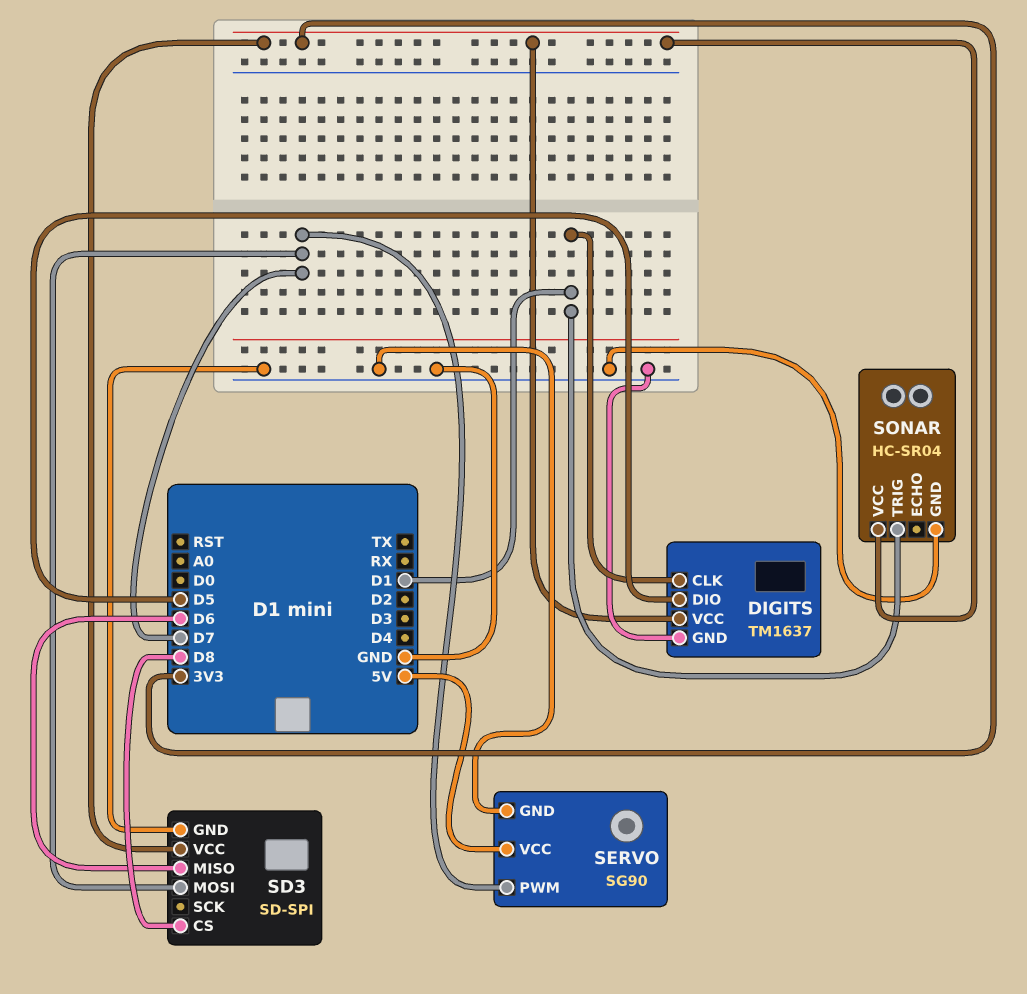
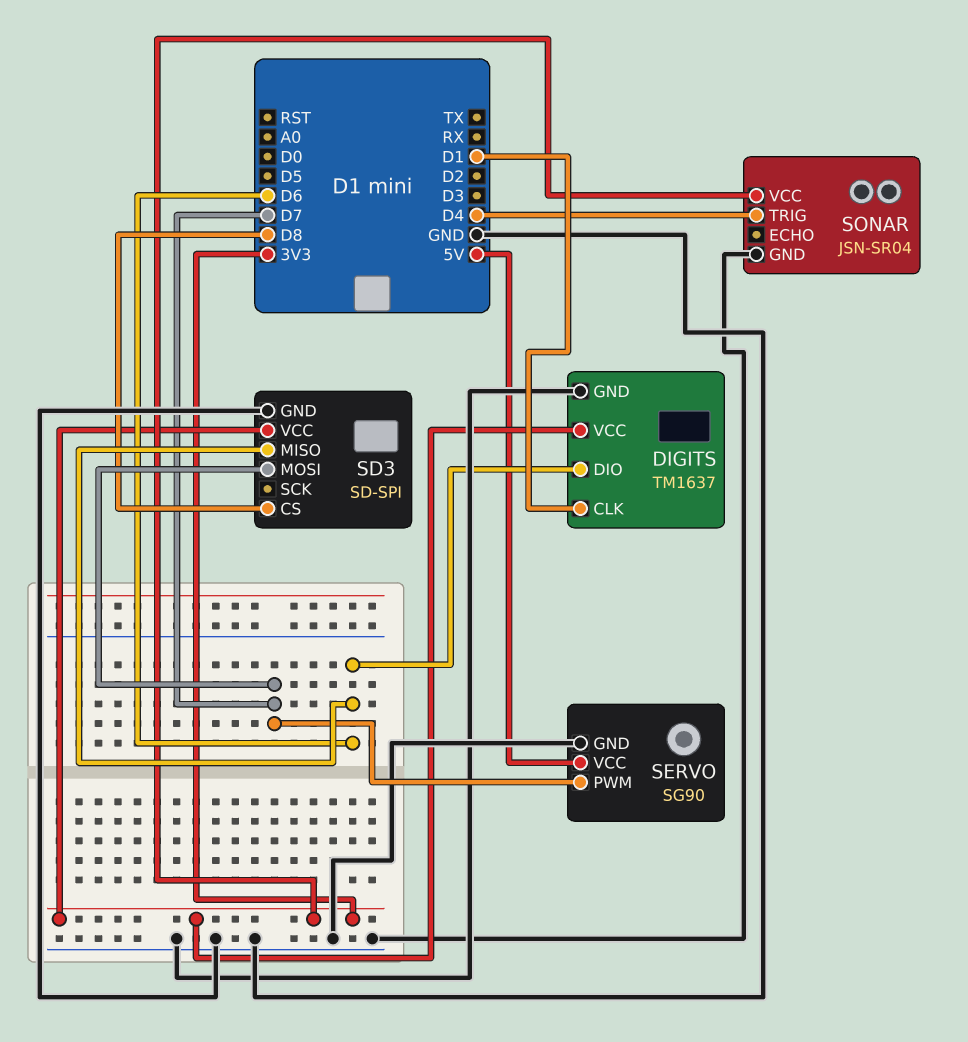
DIGITS pin DIO: D5 -> D6
SONAR: HC-SR04 -> JSN-SR04
SONAR pin TRIG: D1 -> D4

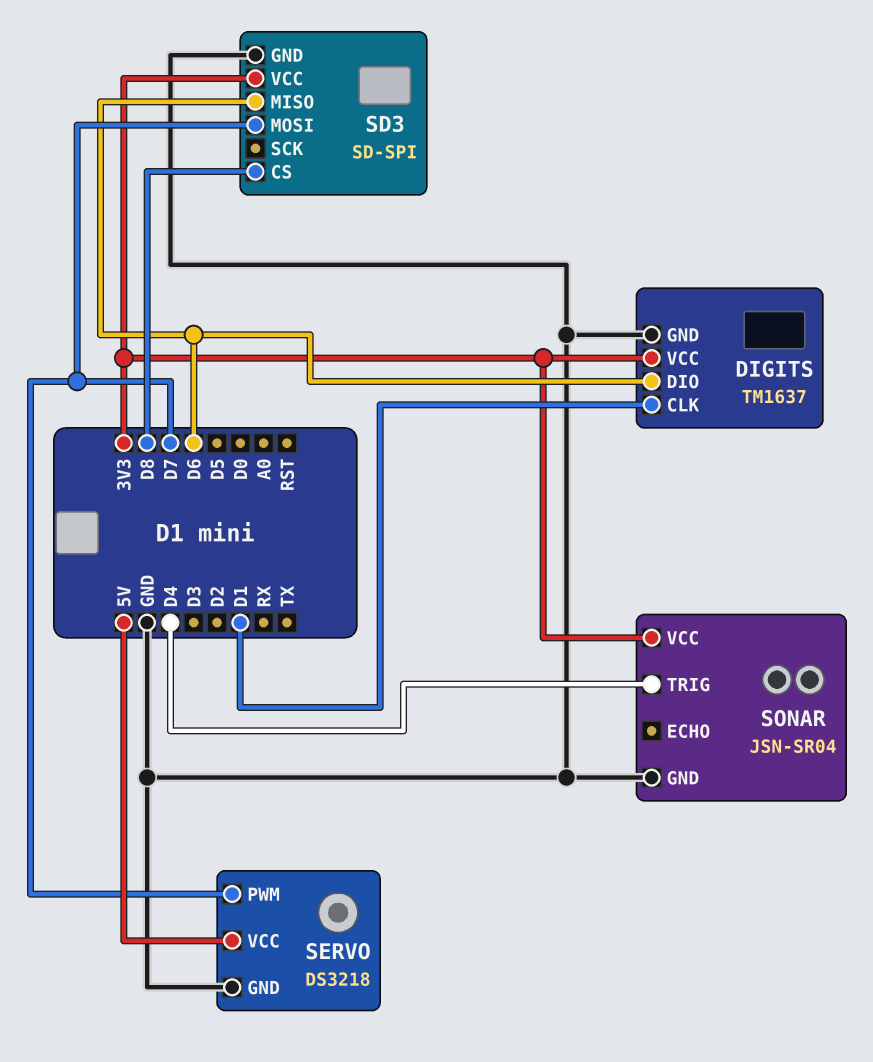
SERVO: SG90 -> DS3218

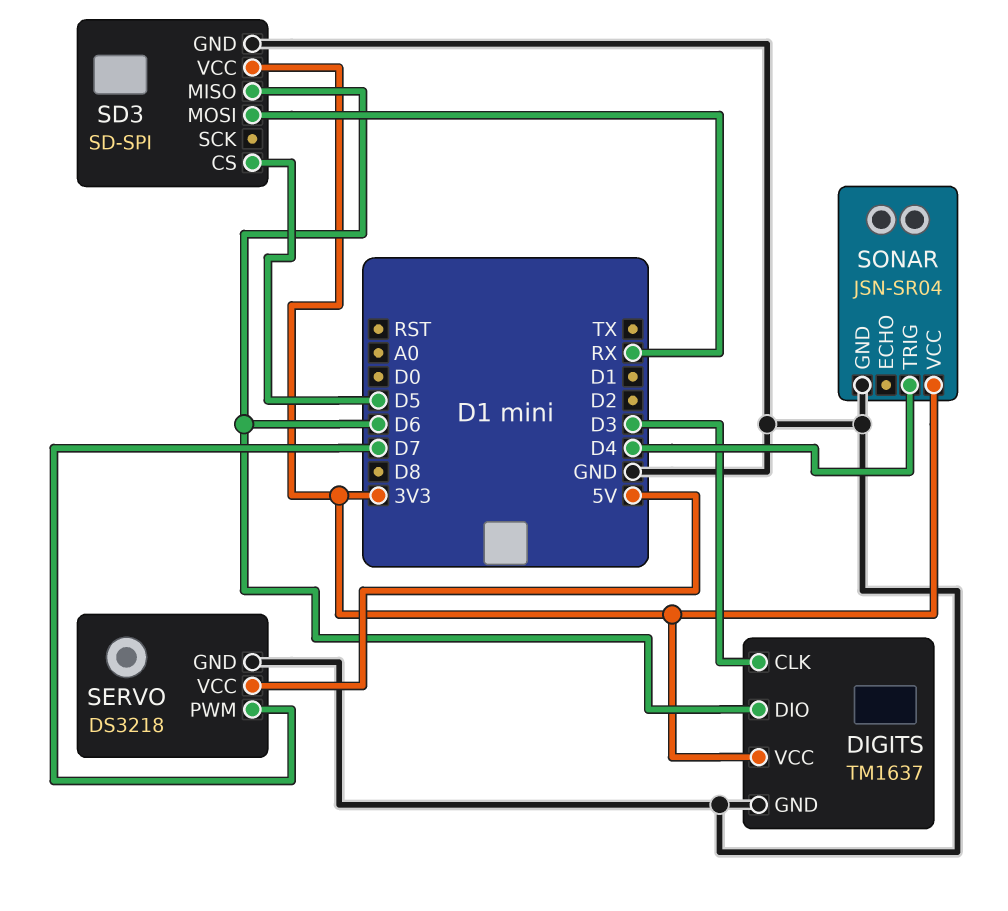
DIGITS pin CLK: D1 -> D3
SD3 pin CS: D8 -> D5
SD3 pin MOSI: D7 -> RX

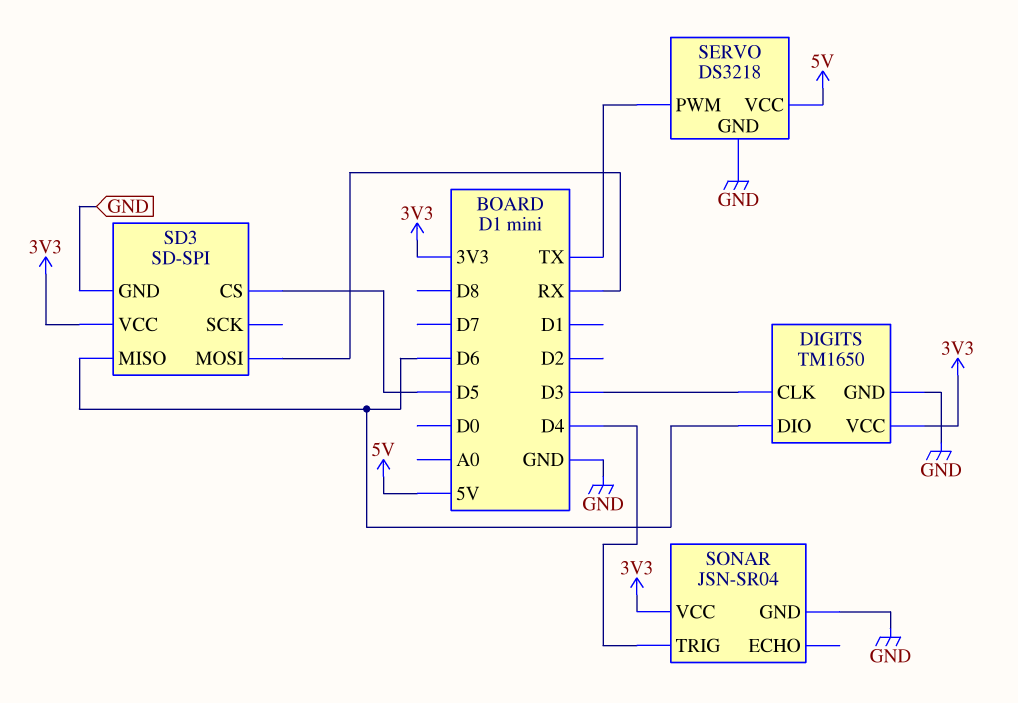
DIGITS: TM1637 -> TM1650
SERVO pin PWM: D7 -> TX

